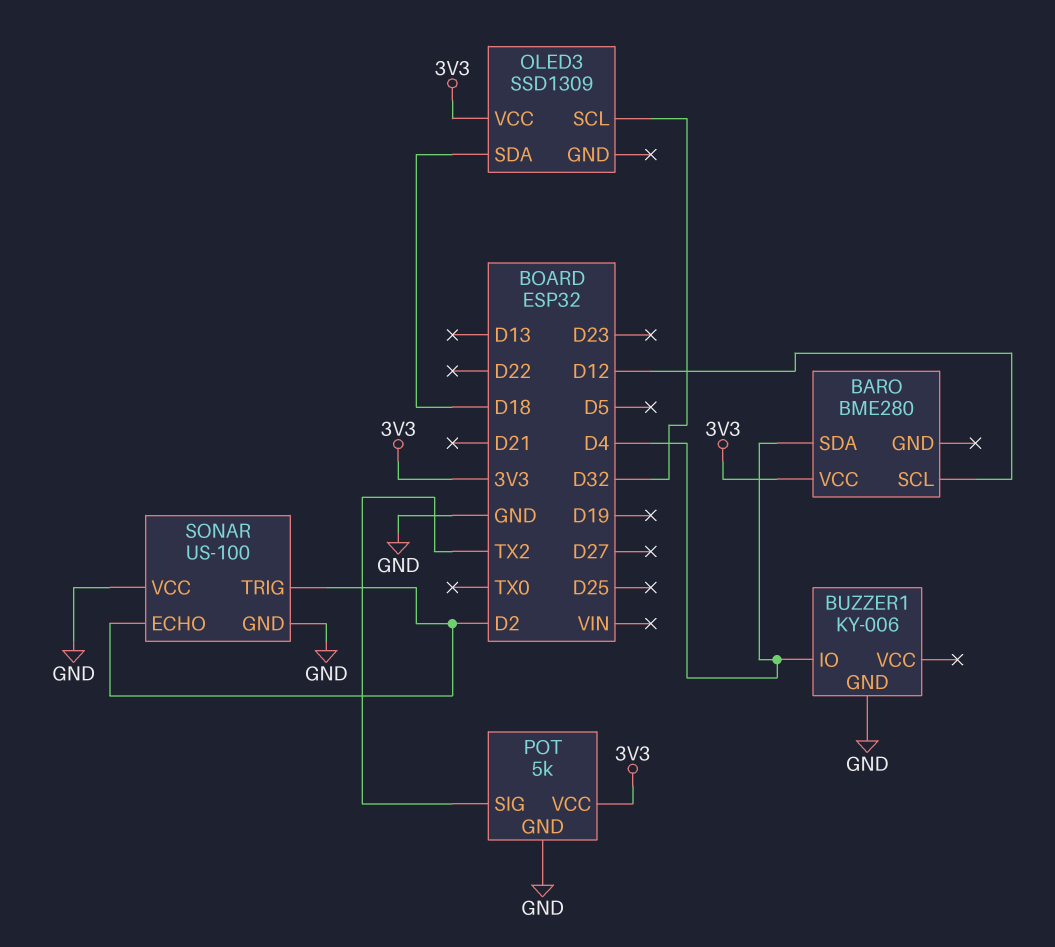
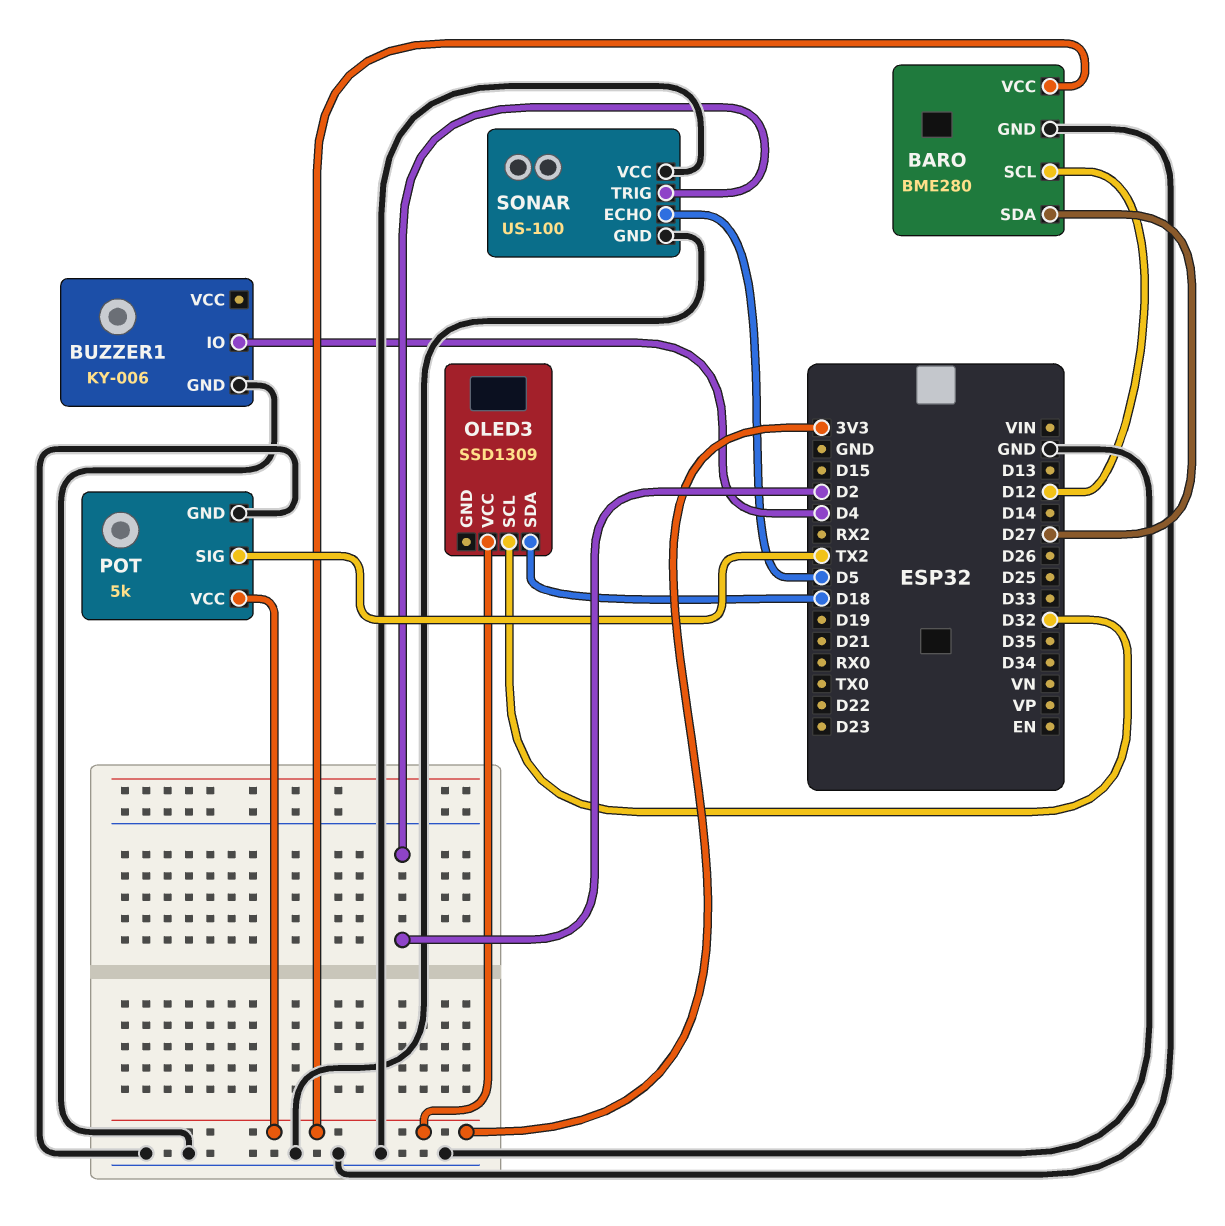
BARO pin GND: none -> GND
BARO pin SDA: D4 -> D27
SONAR pin ECHO: D2 -> D5

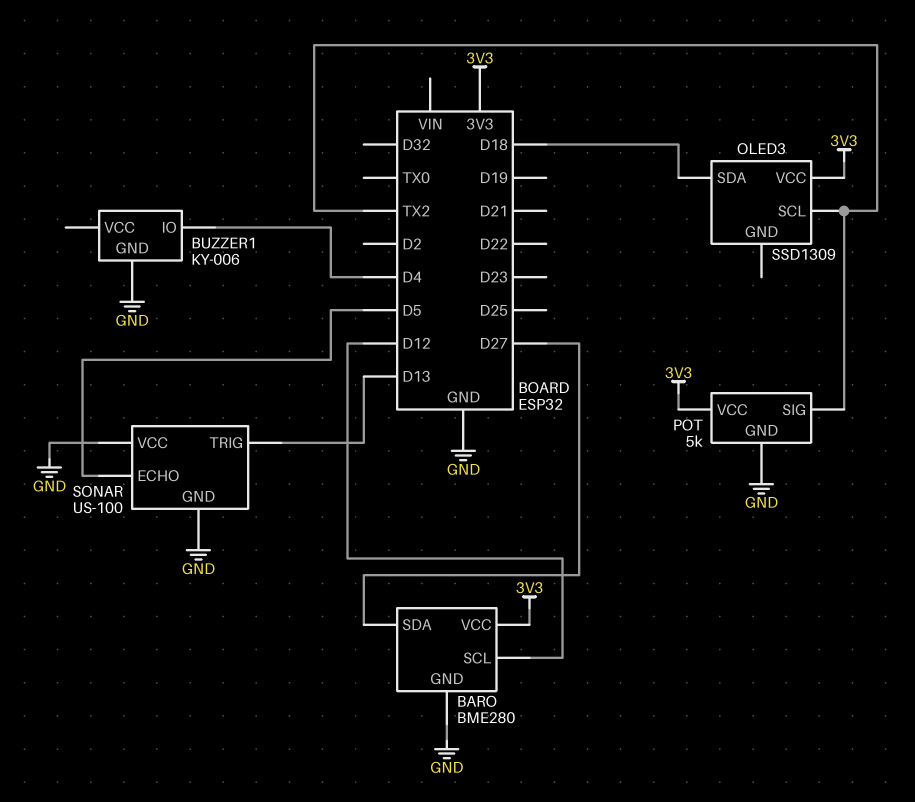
OLED3 pin SCL: D32 -> TX2
SONAR pin TRIG: D2 -> D13

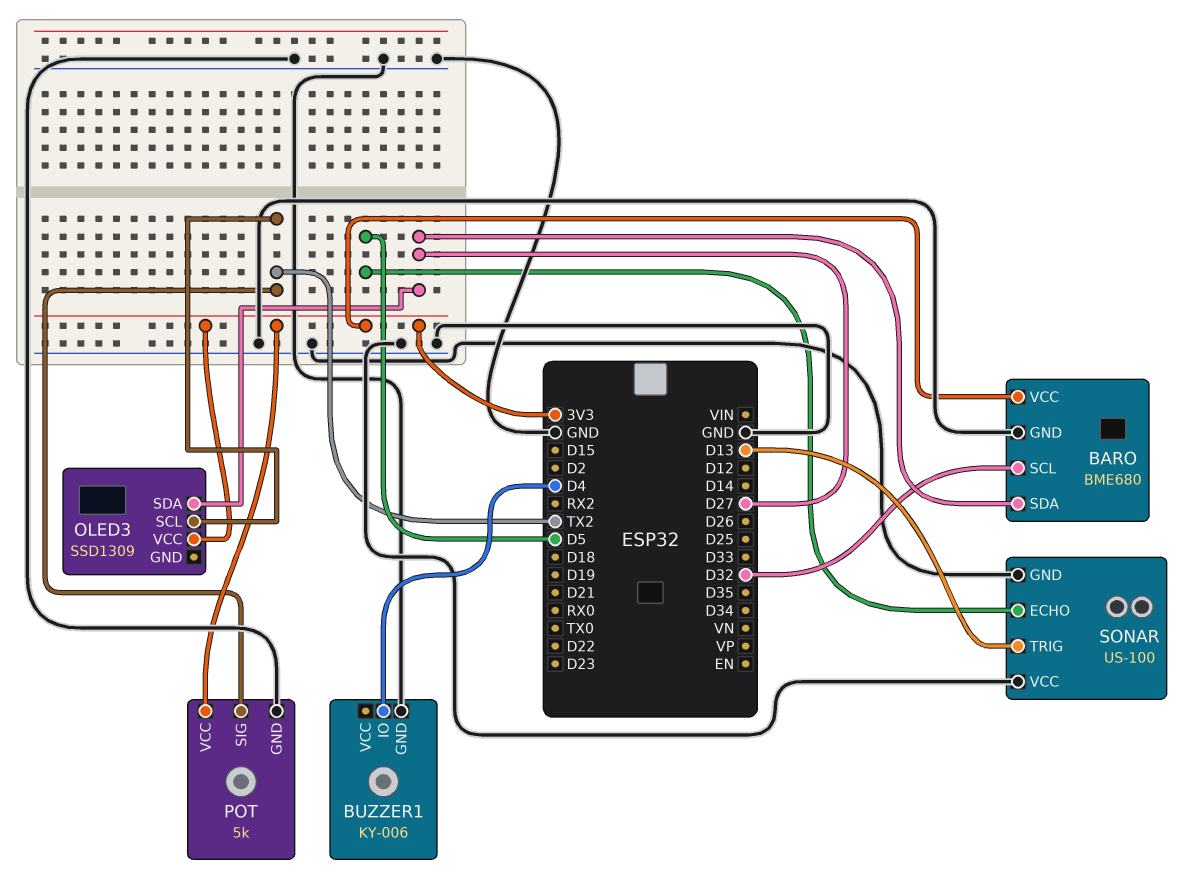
BARO: BME280 -> BME680
BARO pin SCL: D12 -> D32
OLED3 pin SDA: D18 -> D27

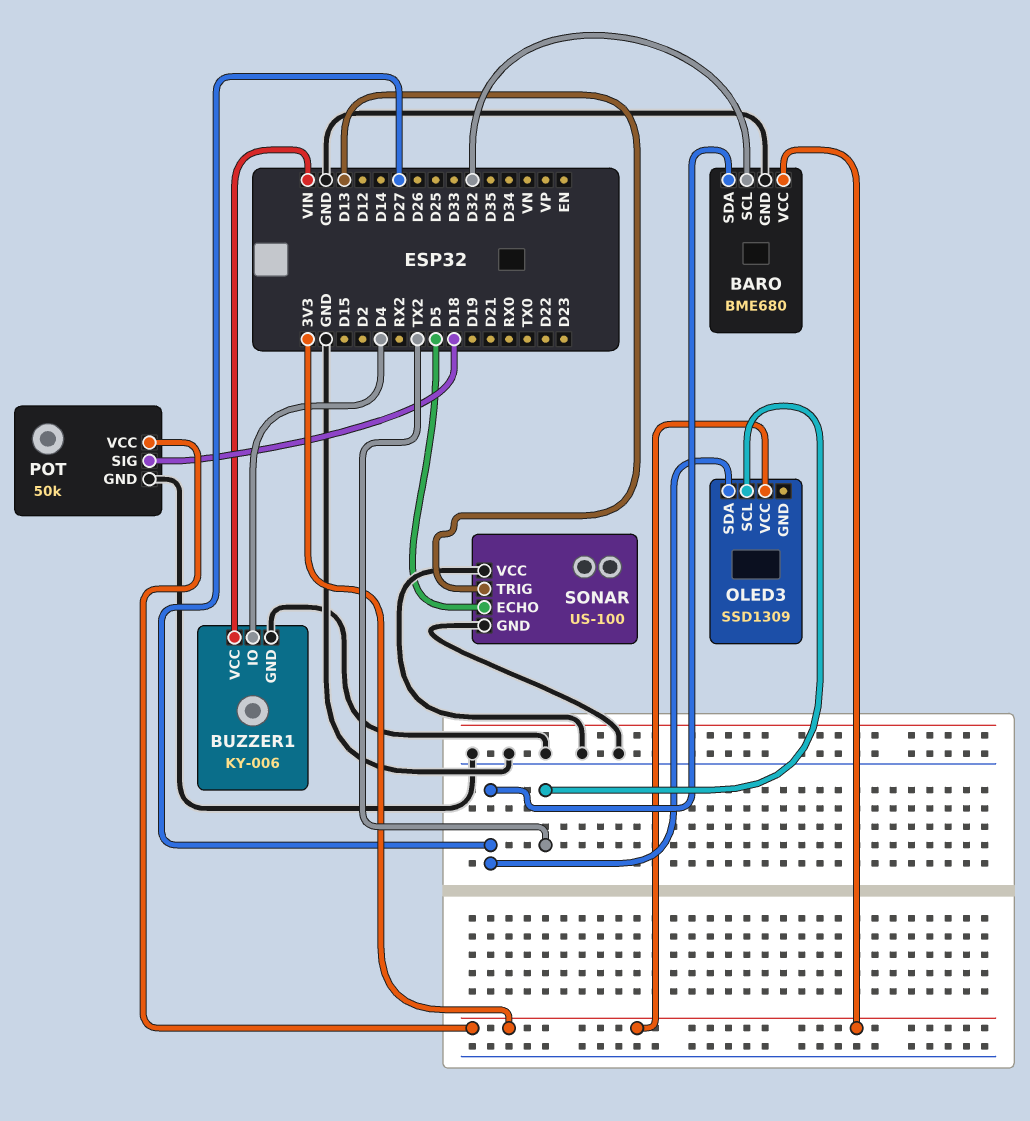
BUZZER1 pin VCC: none -> VIN
POT: 5k -> 50k
POT pin SIG: TX2 -> D18

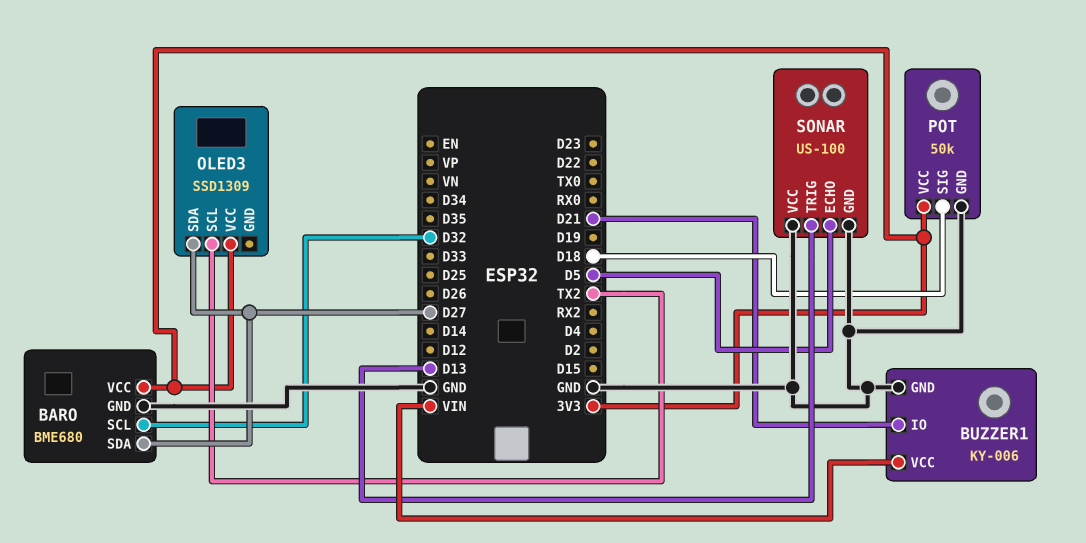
BUZZER1 pin IO: D4 -> D21

